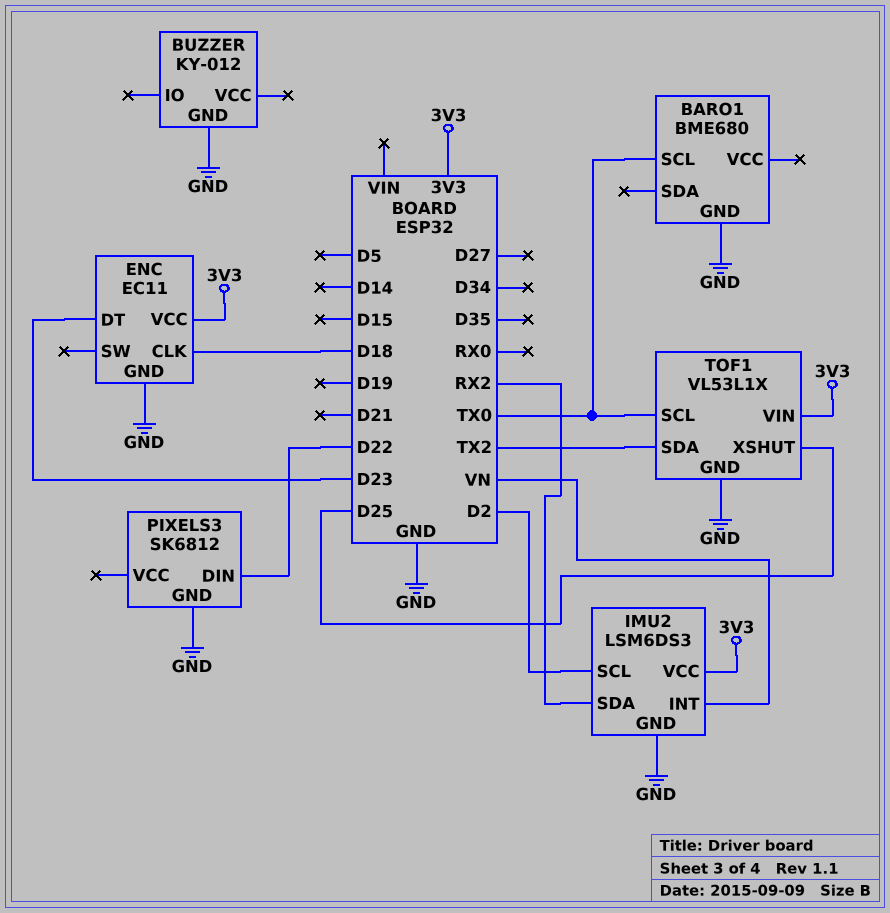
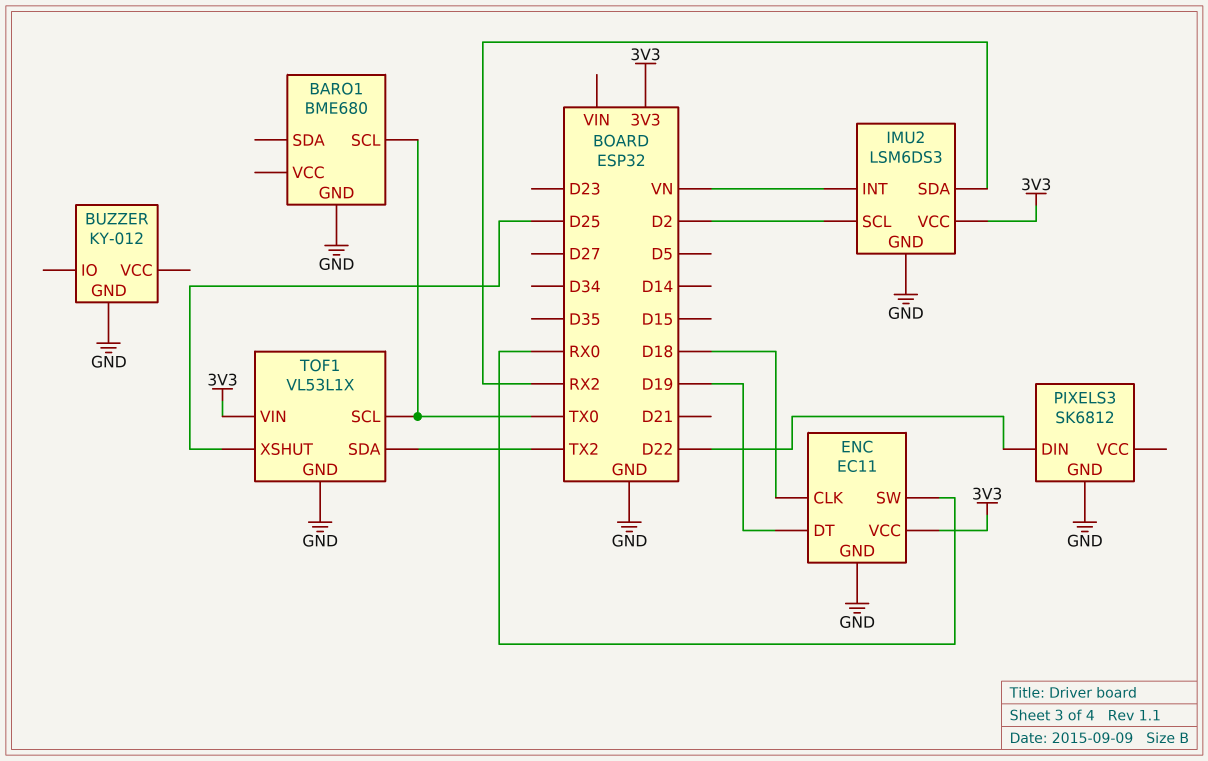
ENC pin DT: D23 -> D19
ENC pin SW: none -> RX0

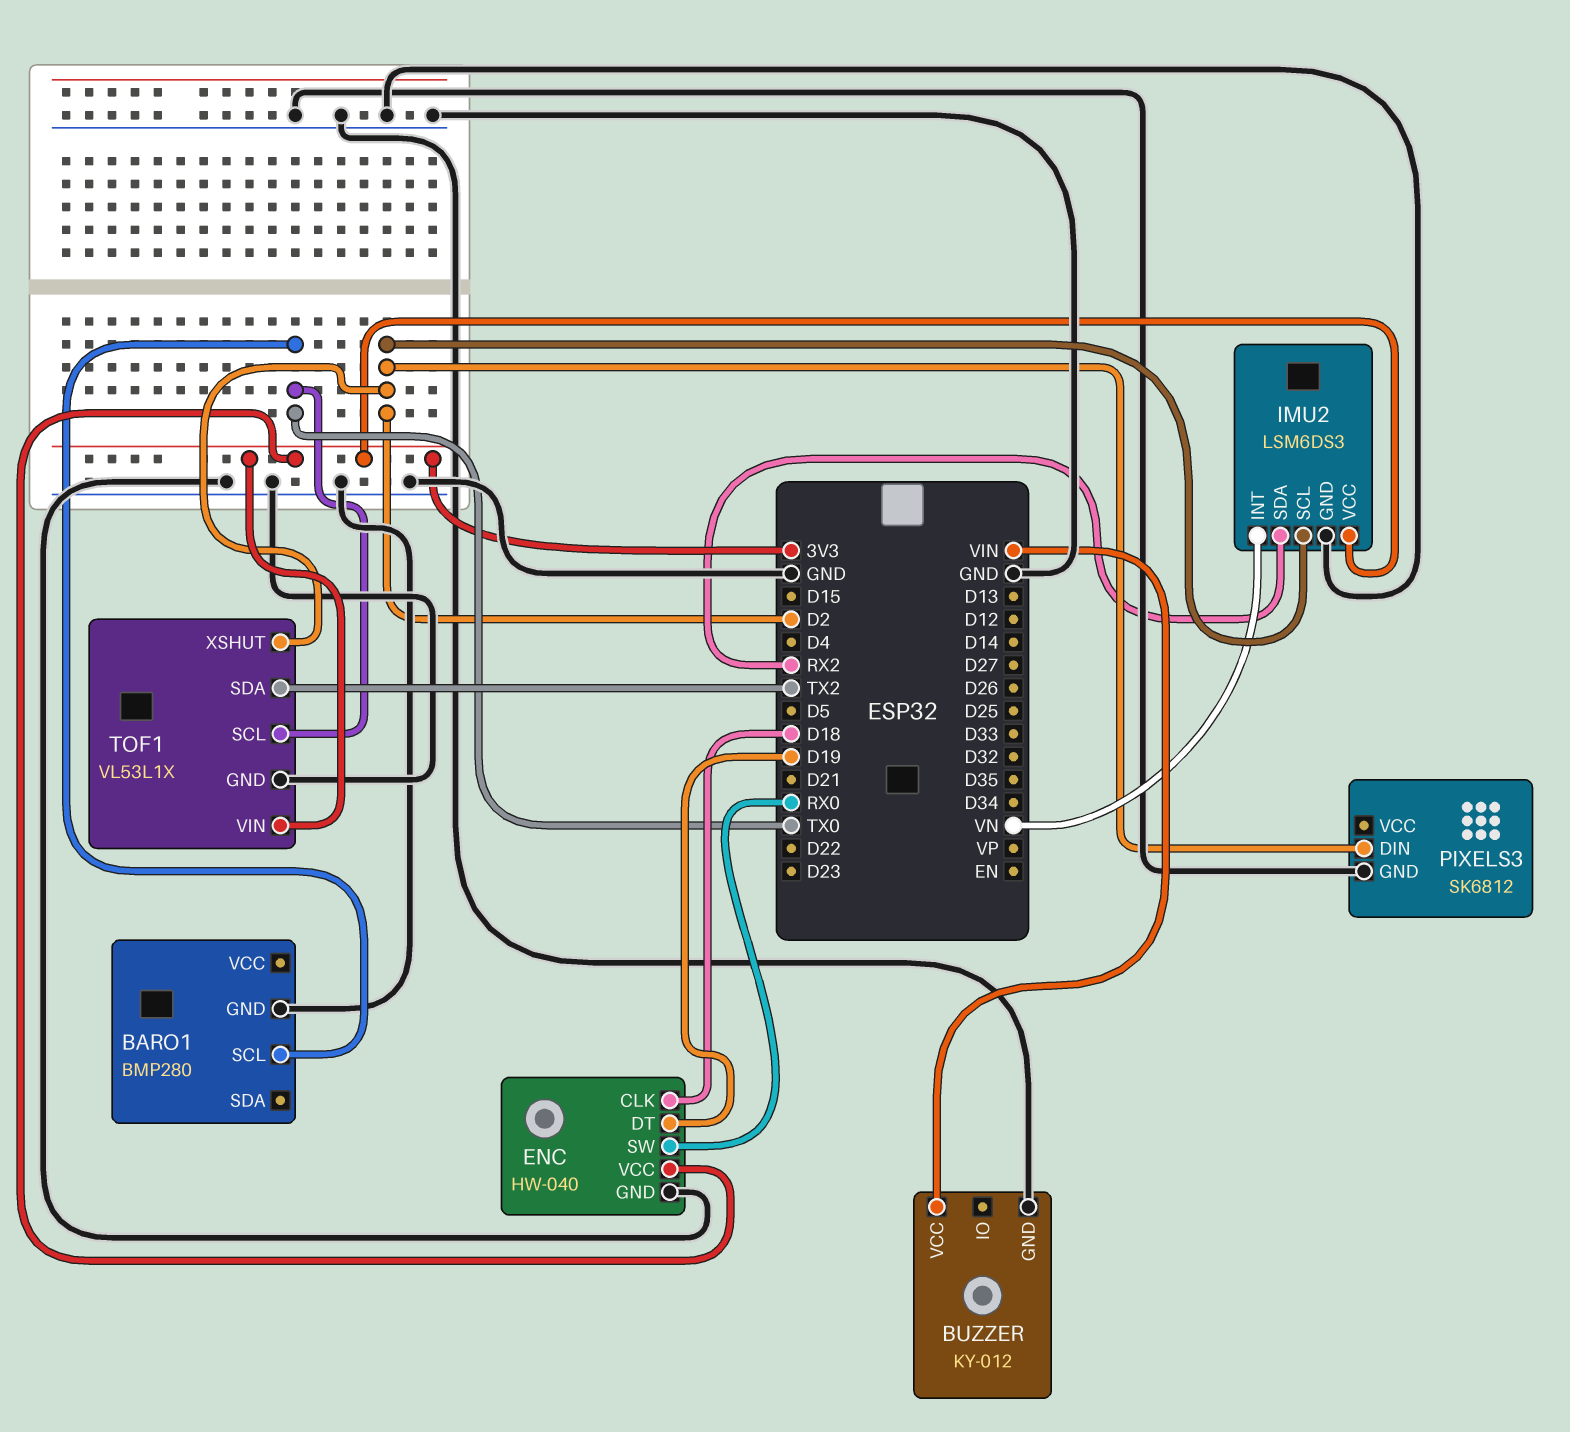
BARO1: BME680 -> BMP280
BUZZER pin VCC: none -> VIN
ENC: EC11 -> HW-040
PIXELS3 pin DIN: D22 -> D2
TOF1 pin XSHUT: D25 -> D2

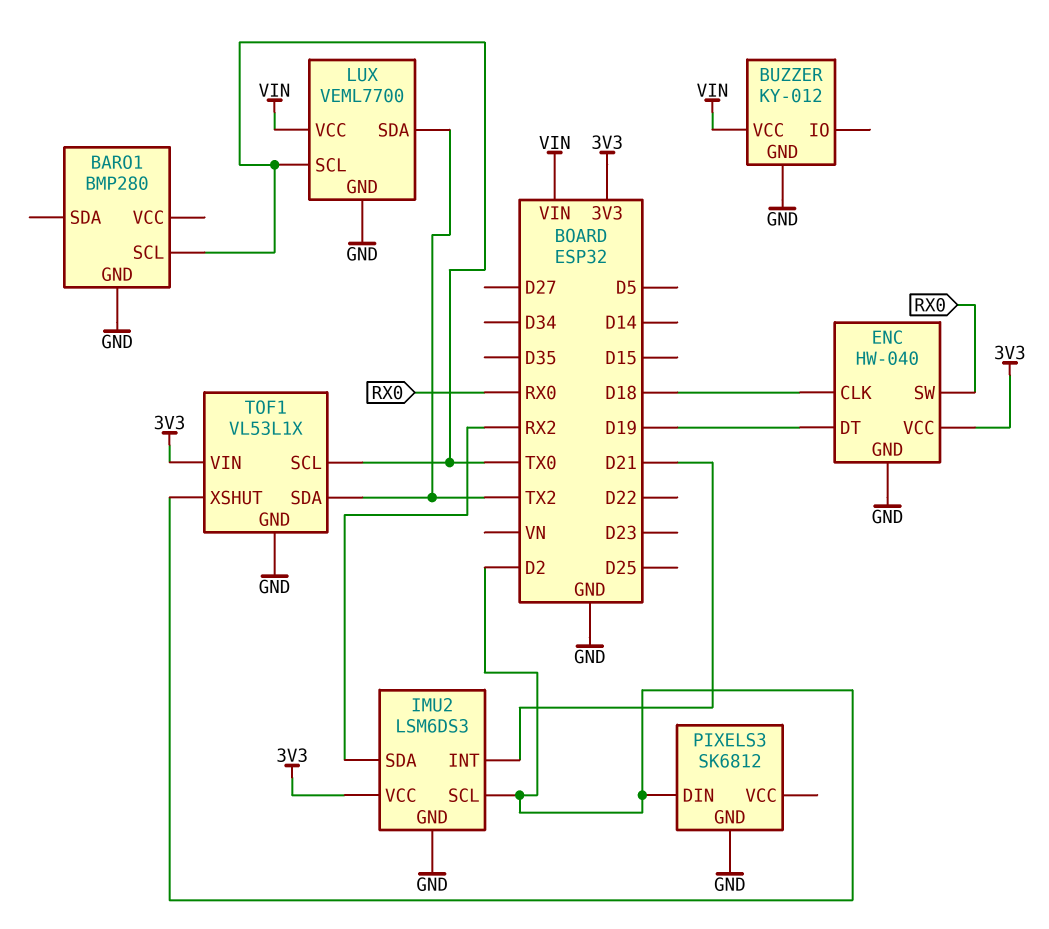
IMU2 pin INT: VN -> D21
LUX: none -> VEML7700
LUX pin GND: none -> GND
LUX pin SCL: none -> TX0
LUX pin SDA: none -> TX2
LUX pin VCC: none -> VIN

